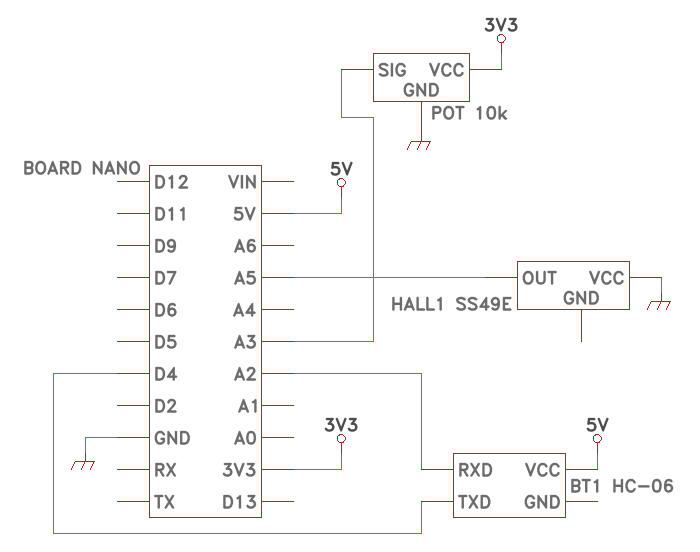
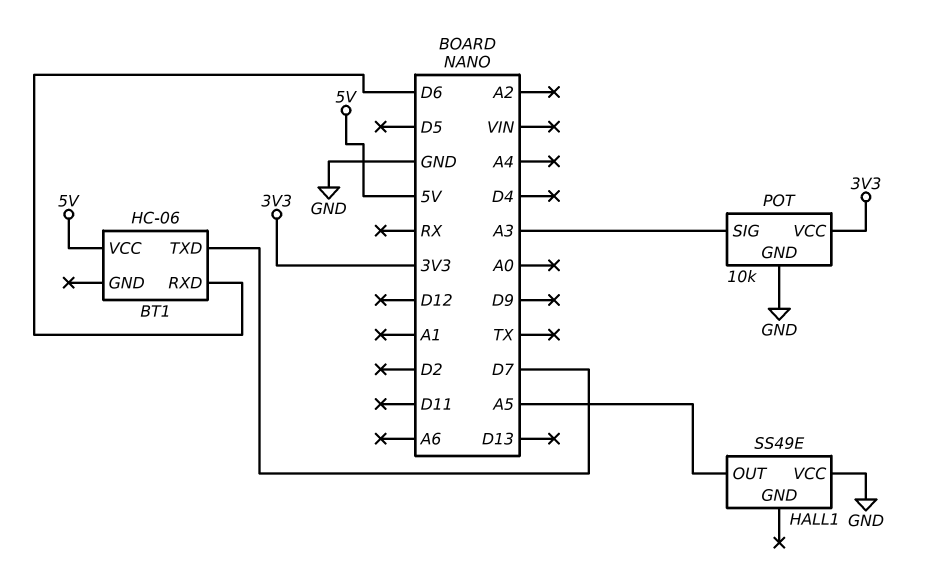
BT1 pin RXD: A2 -> D6
BT1 pin TXD: D4 -> D7

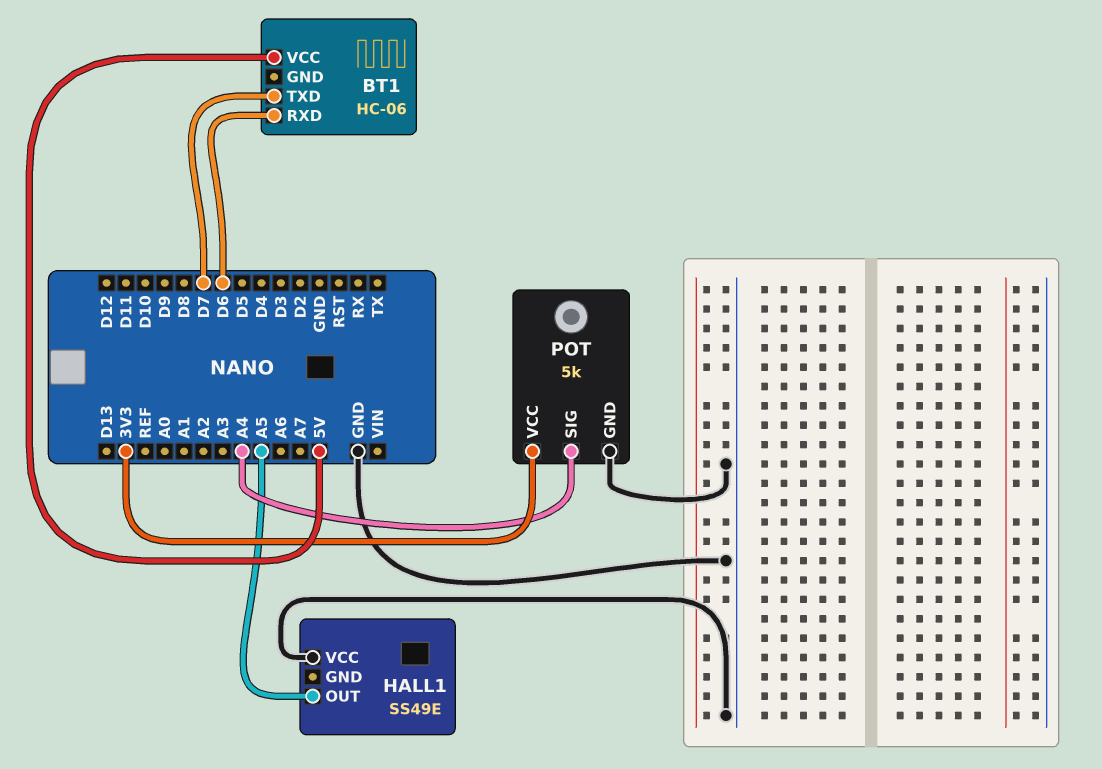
POT: 10k -> 5k
POT pin SIG: A3 -> A4

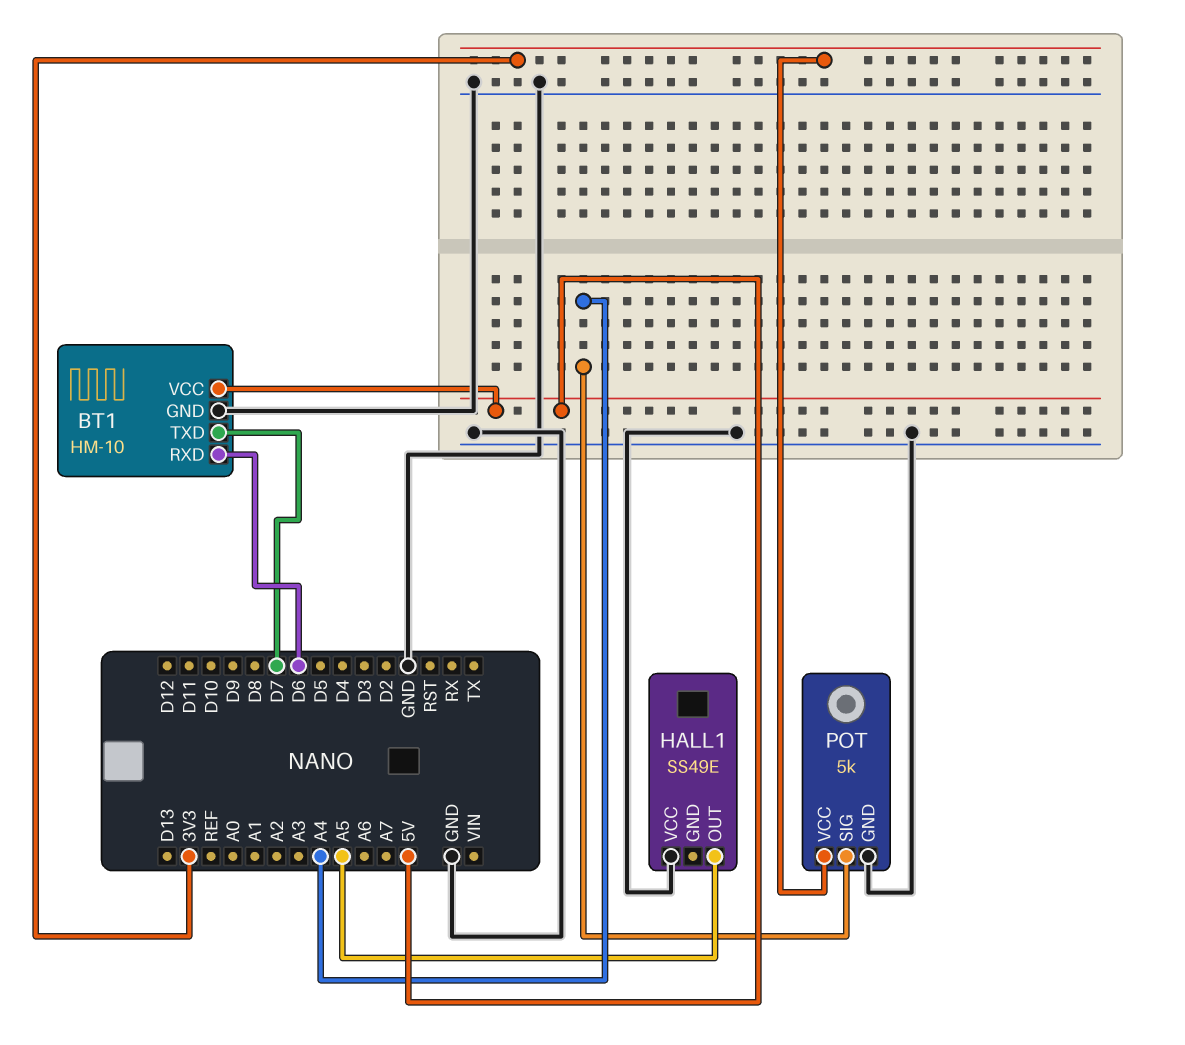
BT1: HC-06 -> HM-10
BT1 pin GND: none -> GND

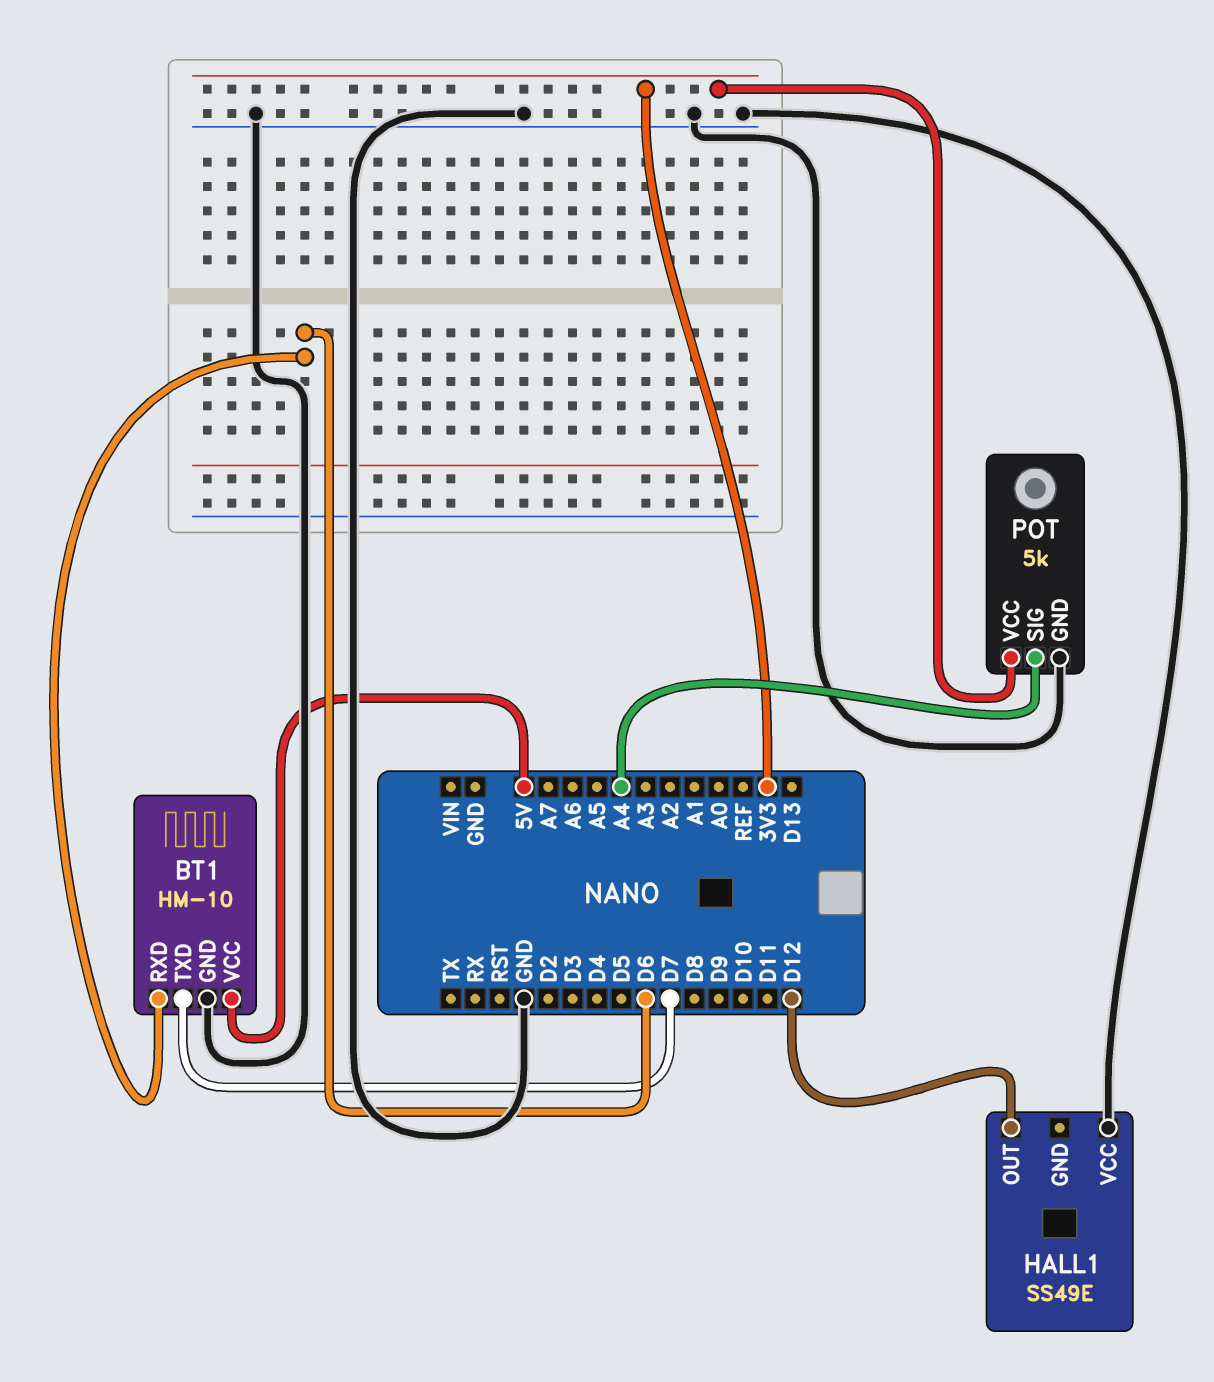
HALL1 pin OUT: A5 -> D12

